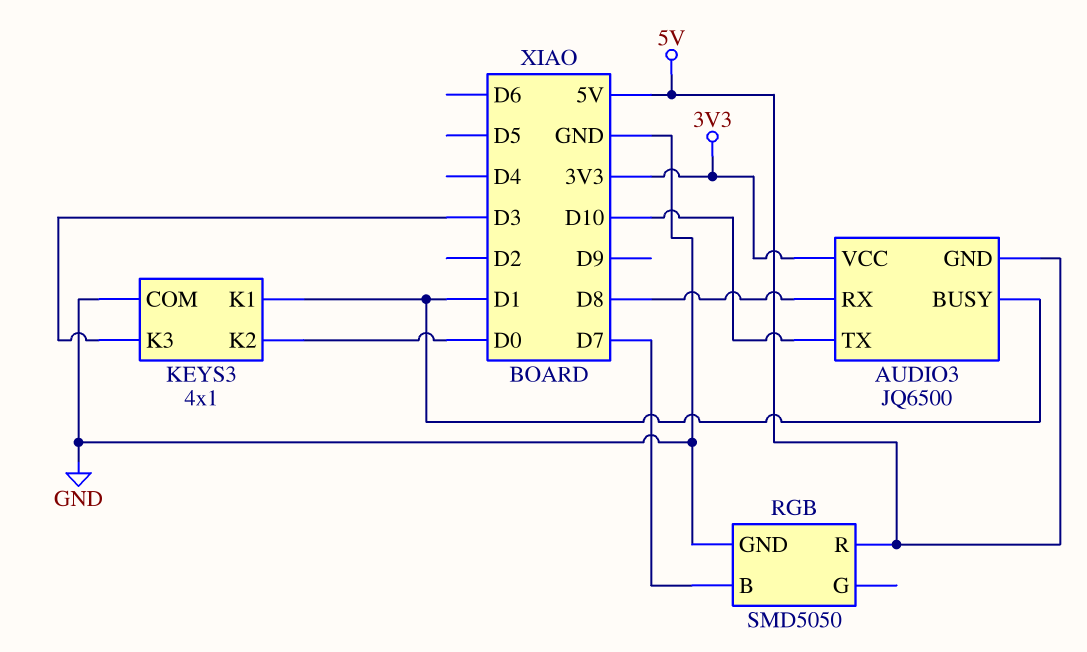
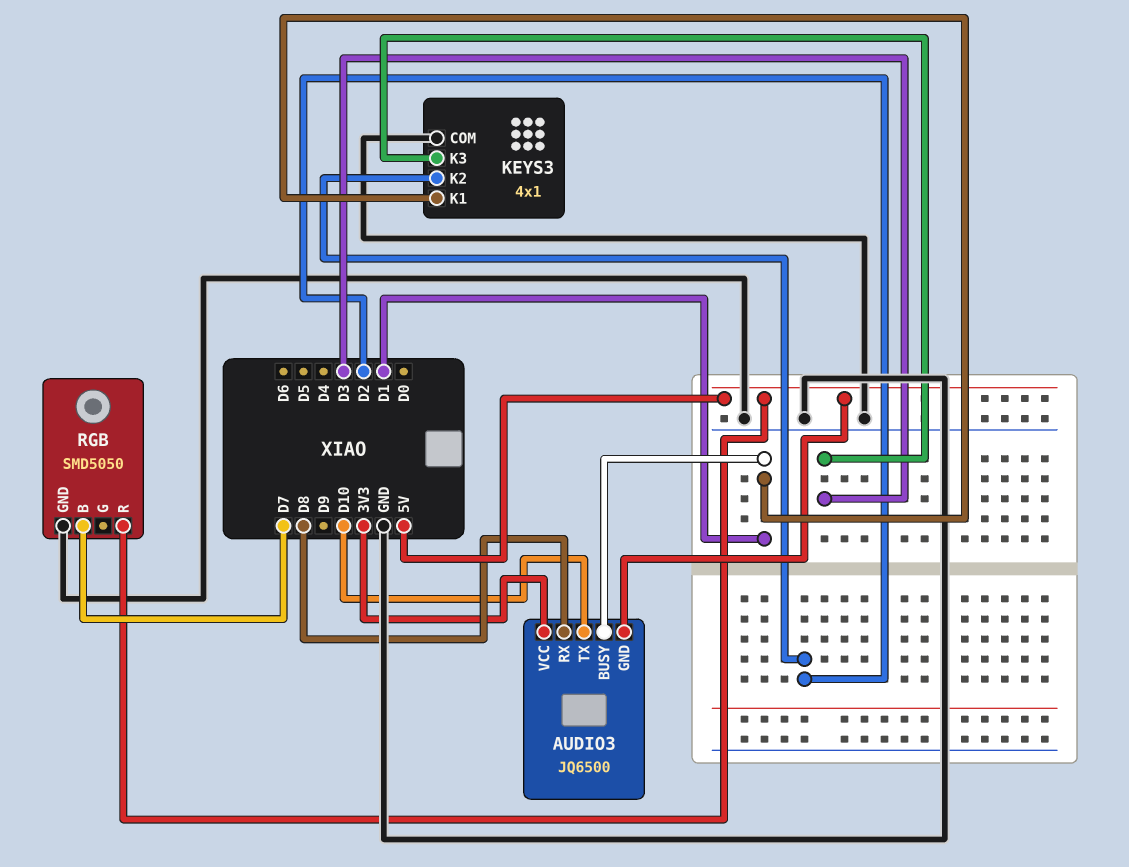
KEYS3 pin K2: D0 -> D2

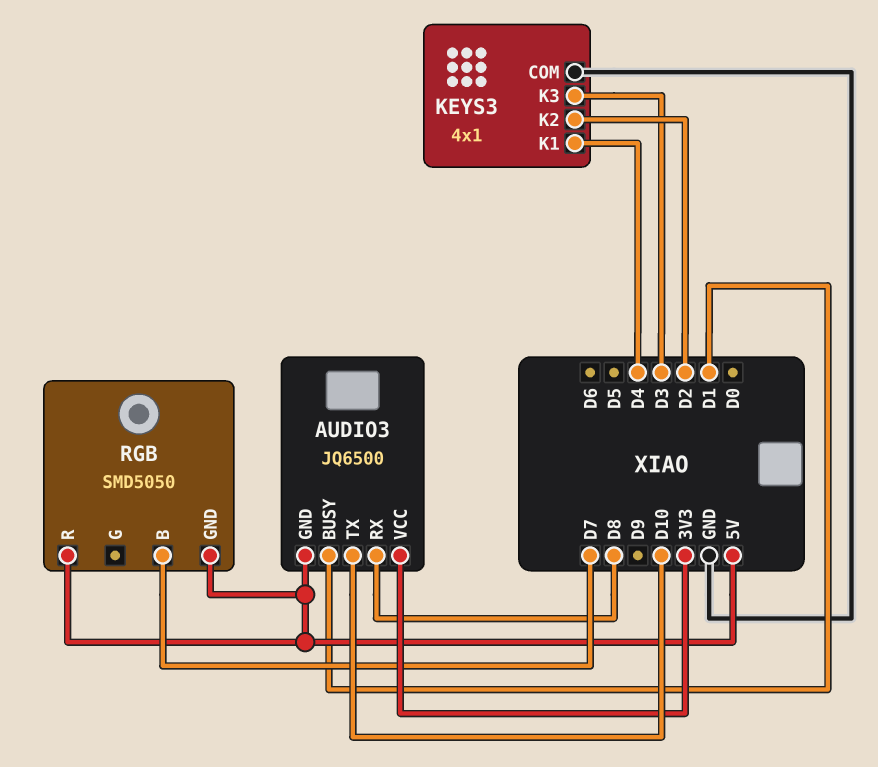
KEYS3 pin K1: D1 -> D4
RGB pin GND: GND -> 5V

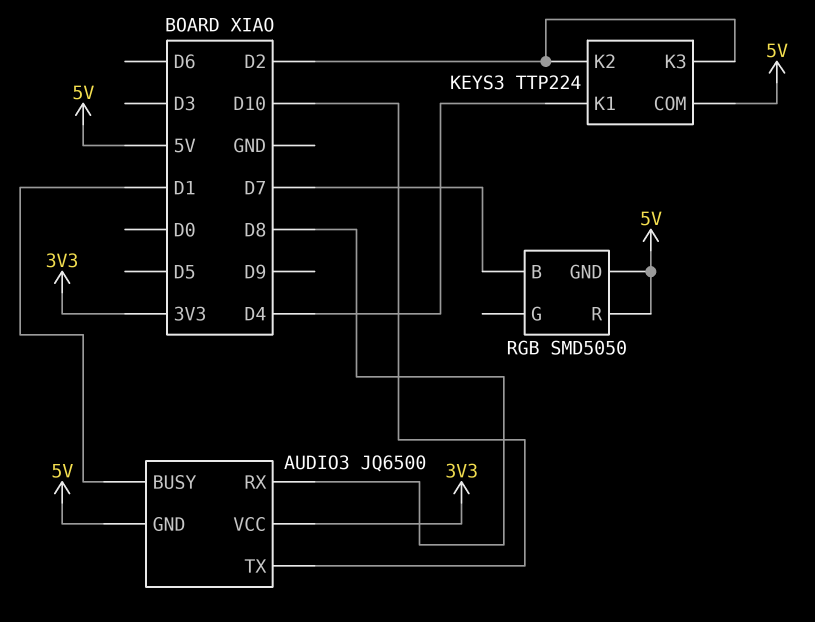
KEYS3: 4x1 -> TTP224
KEYS3 pin COM: GND -> 5V
KEYS3 pin K3: D3 -> D2

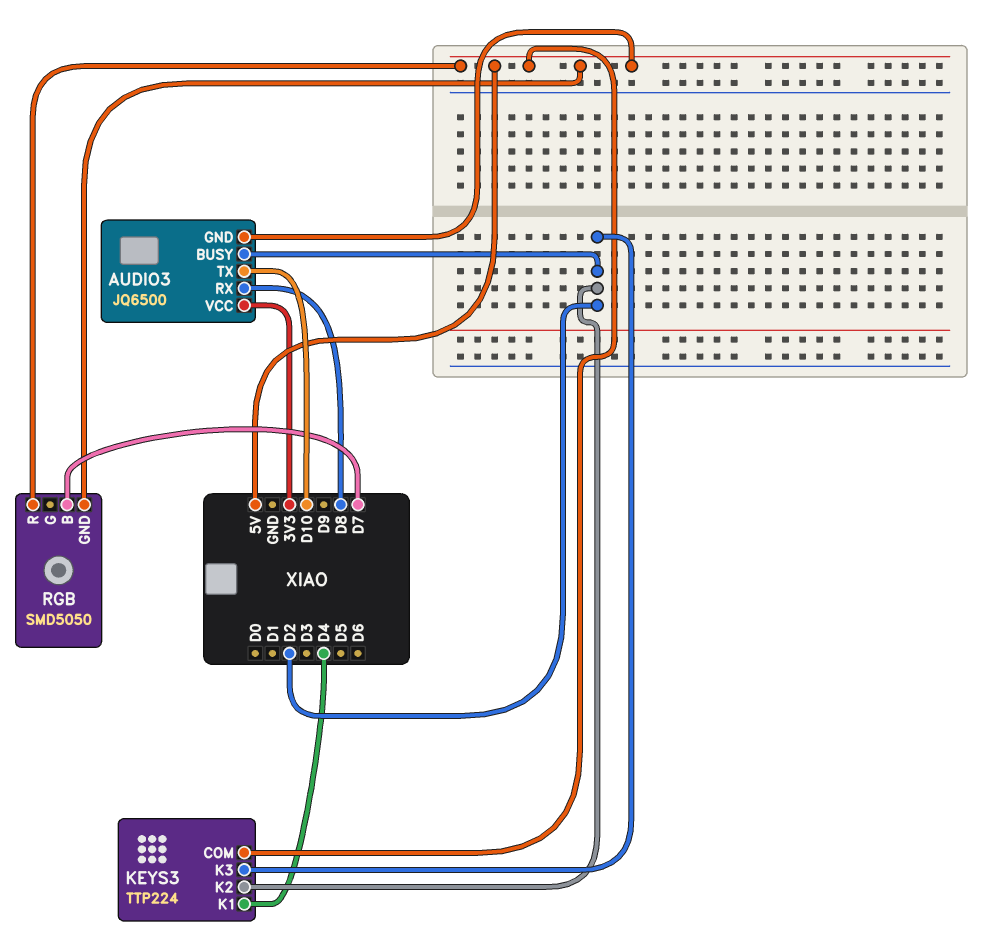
AUDIO3 pin BUSY: D1 -> D2

